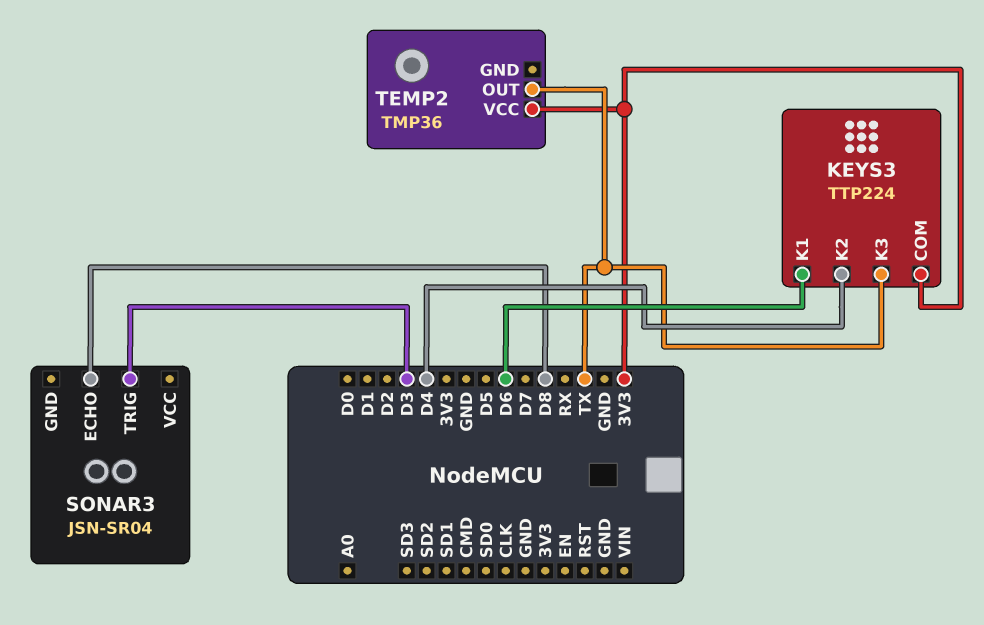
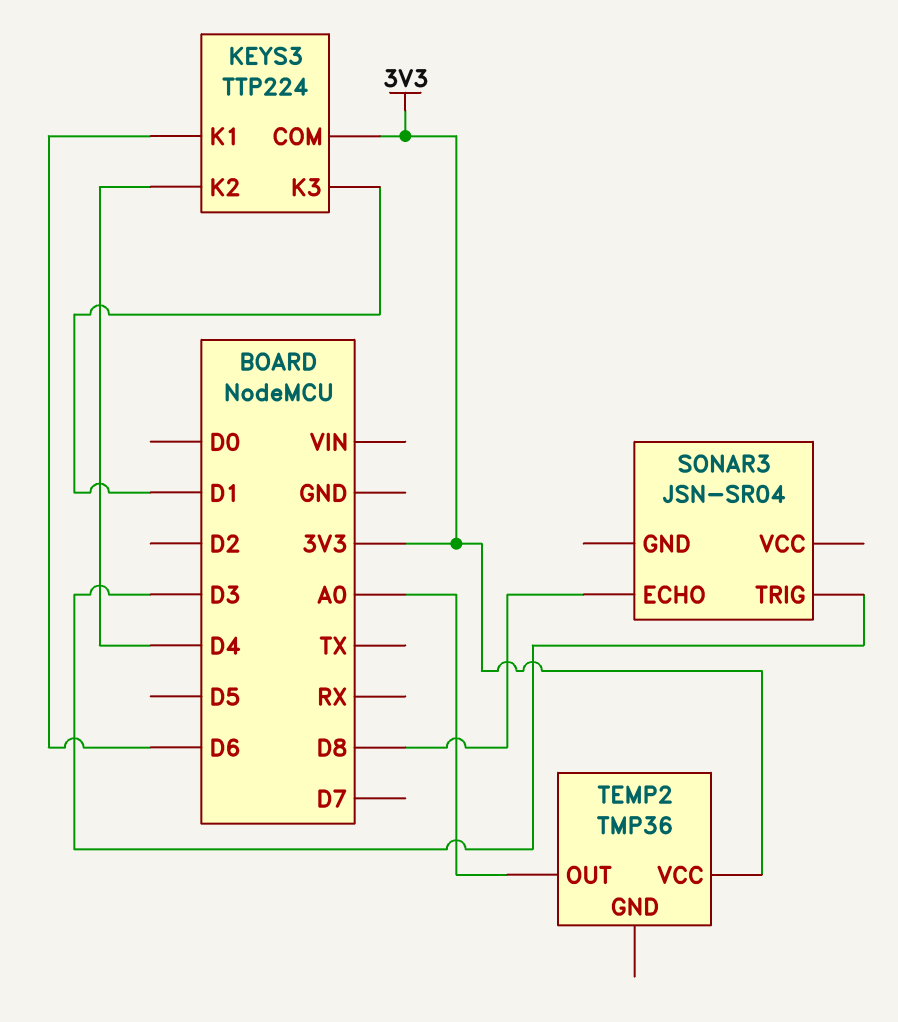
KEYS3 pin K3: TX -> D1
TEMP2 pin OUT: TX -> A0

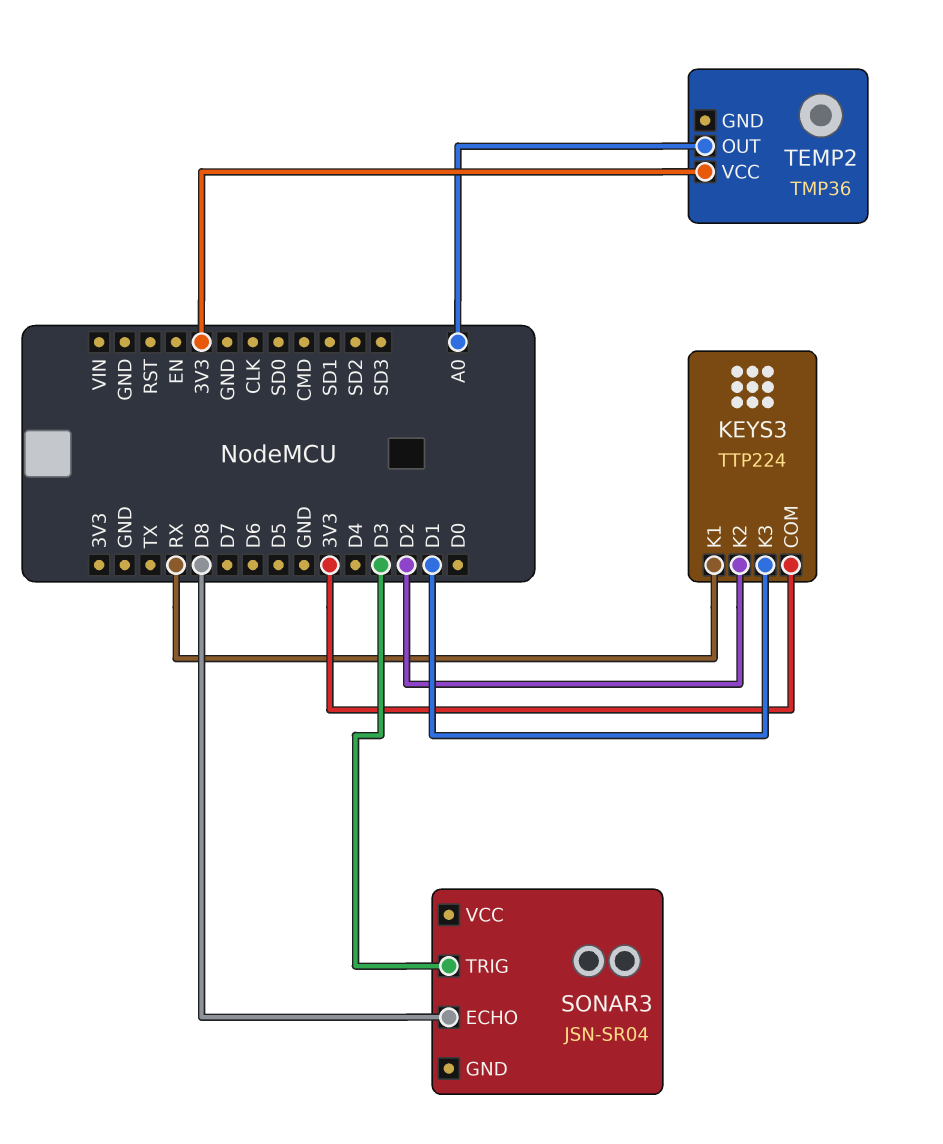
KEYS3 pin K1: D6 -> RX
KEYS3 pin K2: D4 -> D2

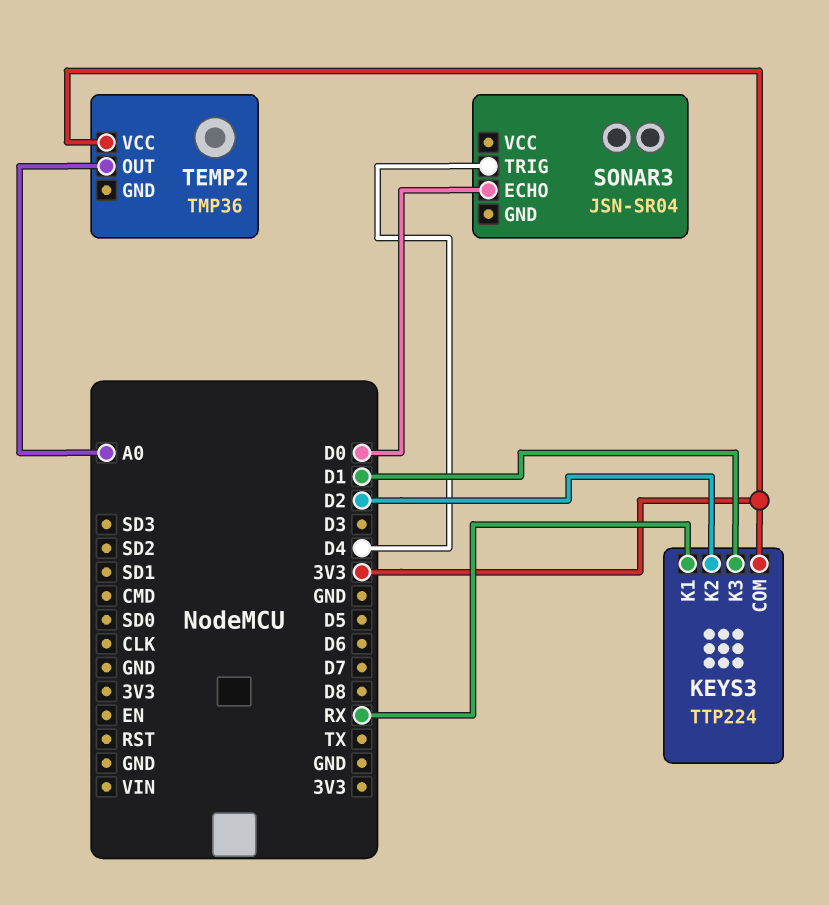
SONAR3 pin ECHO: D8 -> D0
SONAR3 pin TRIG: D3 -> D4

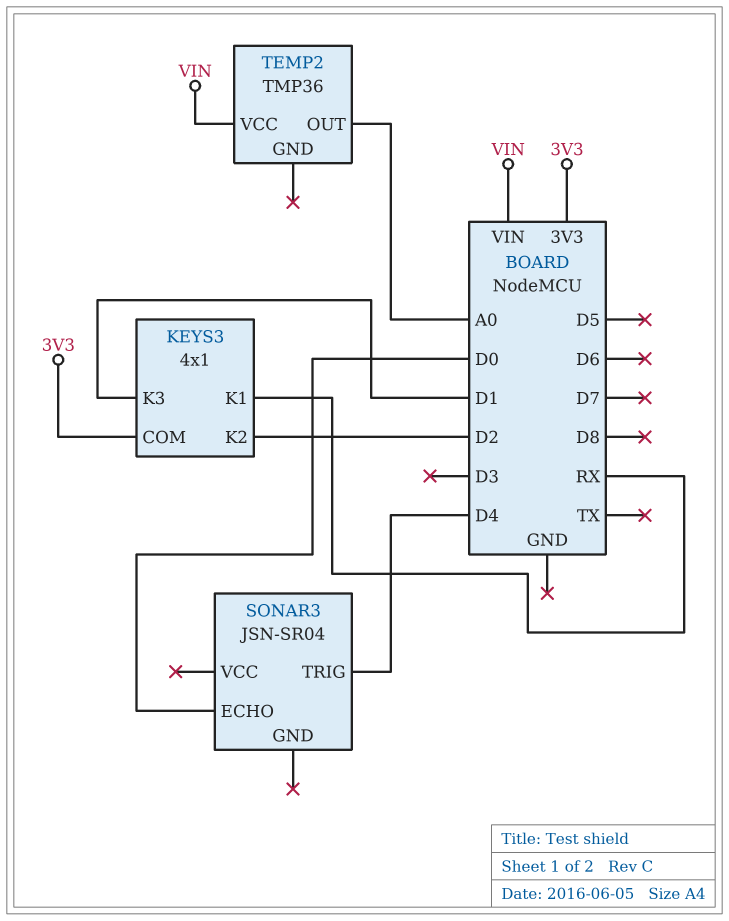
KEYS3: TTP224 -> 4x1
TEMP2 pin VCC: 3V3 -> VIN

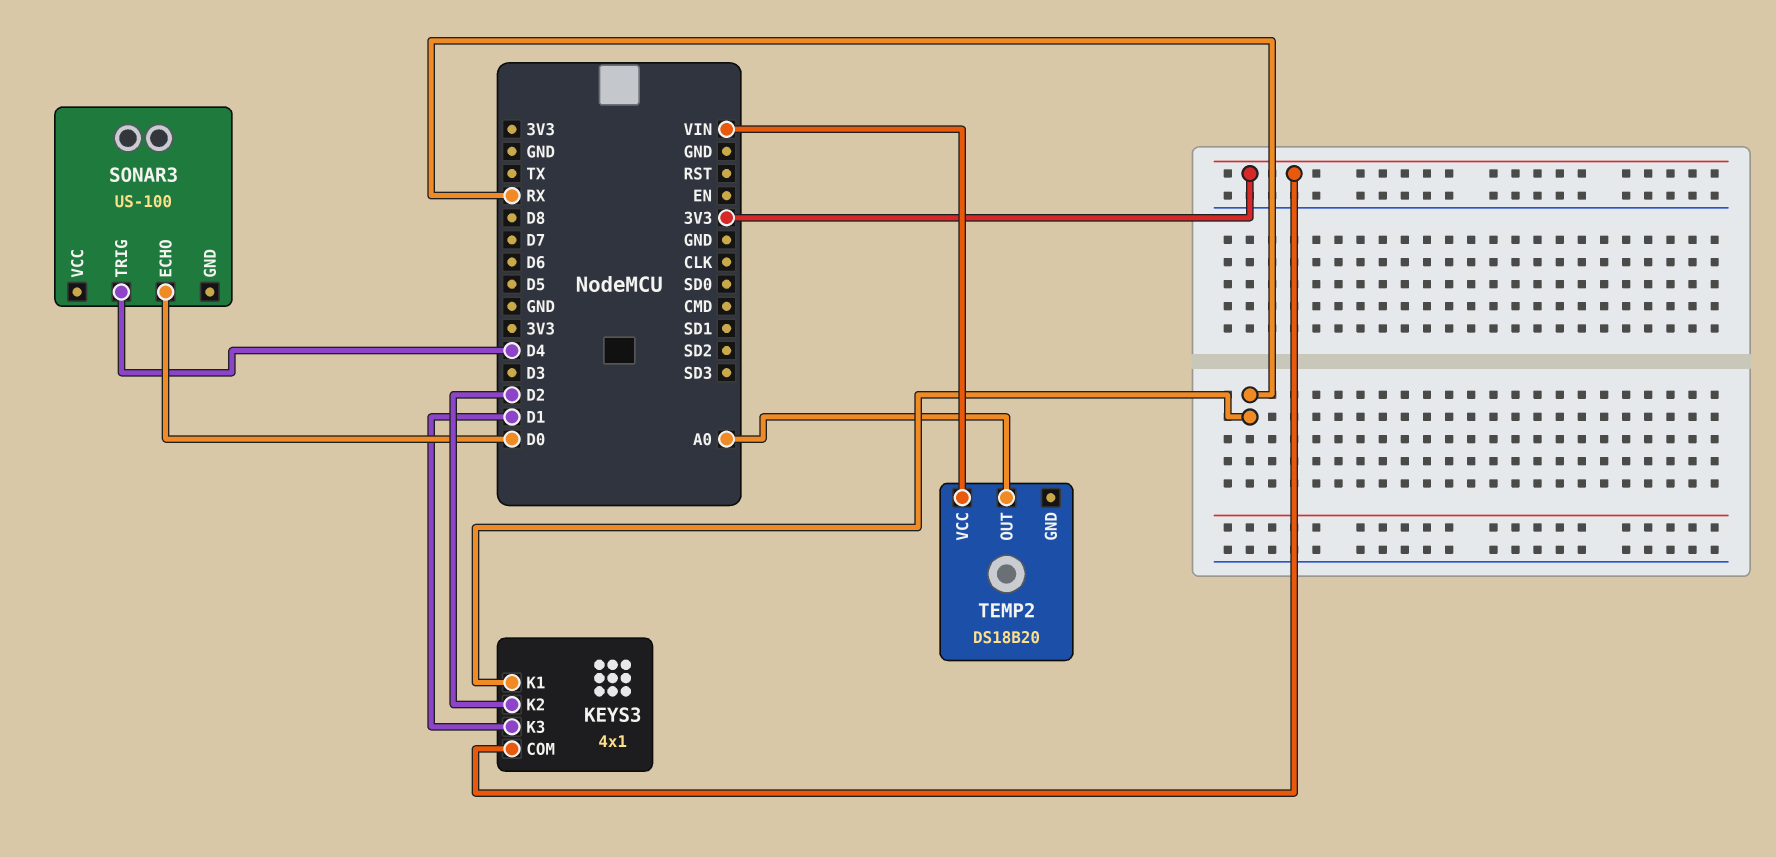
SONAR3: JSN-SR04 -> US-100
TEMP2: TMP36 -> DS18B20

